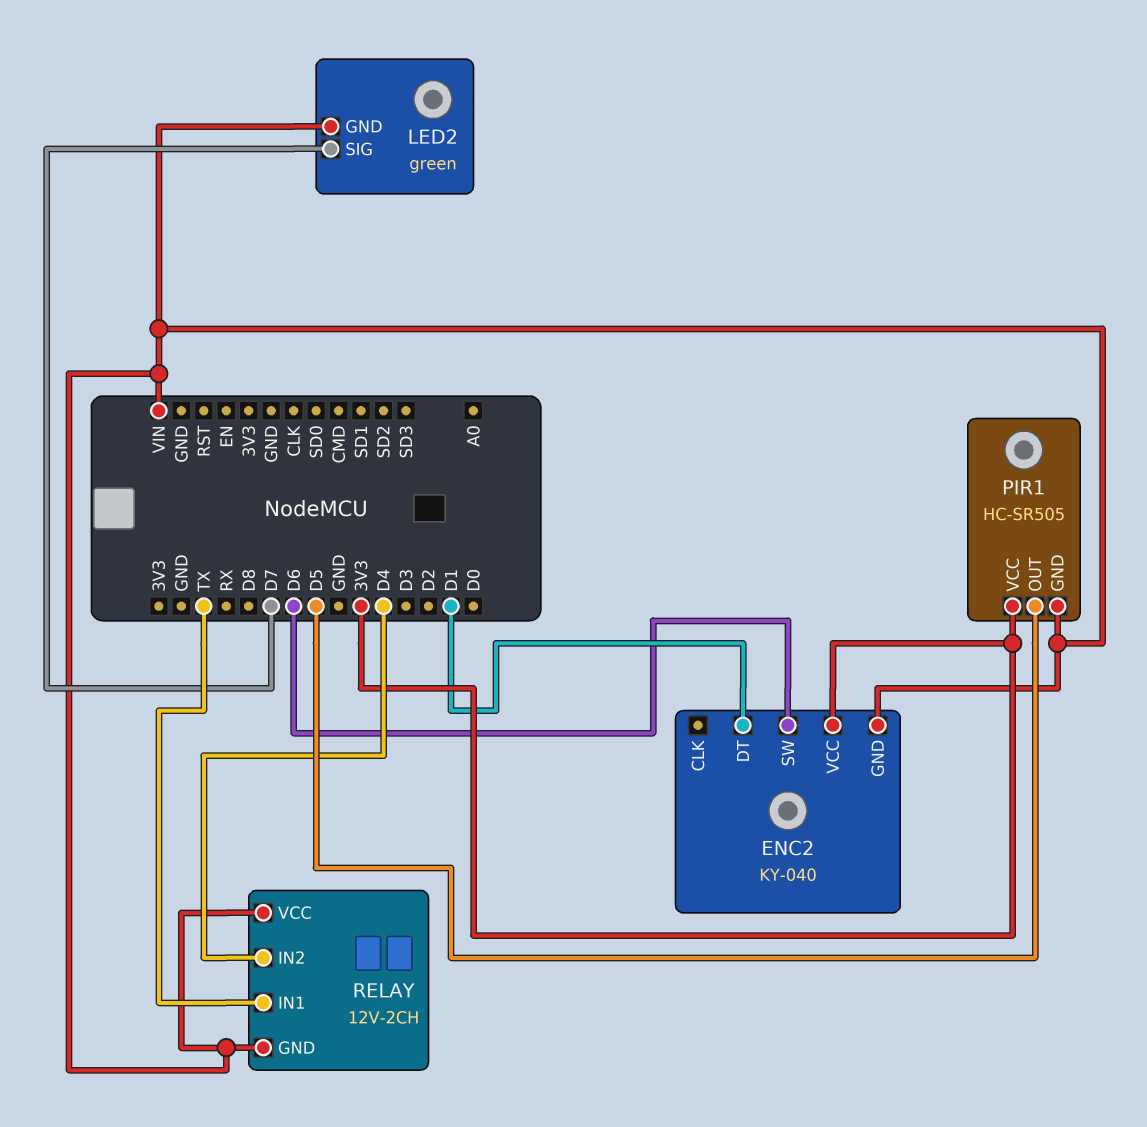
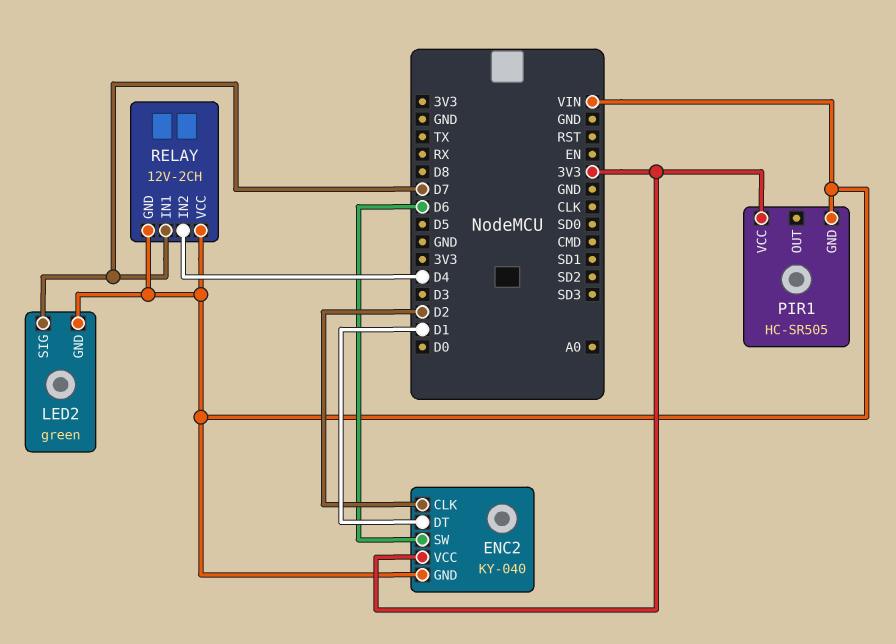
ENC2 pin CLK: none -> D2
PIR1 pin OUT: D5 -> none
RELAY pin IN1: TX -> D7

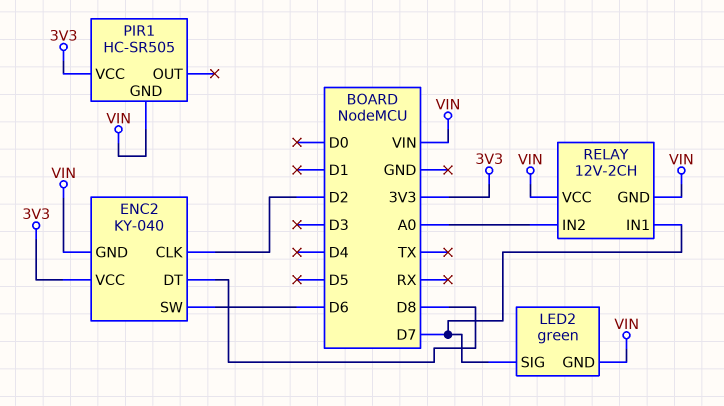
ENC2 pin DT: D1 -> D8
RELAY pin IN2: D4 -> A0

